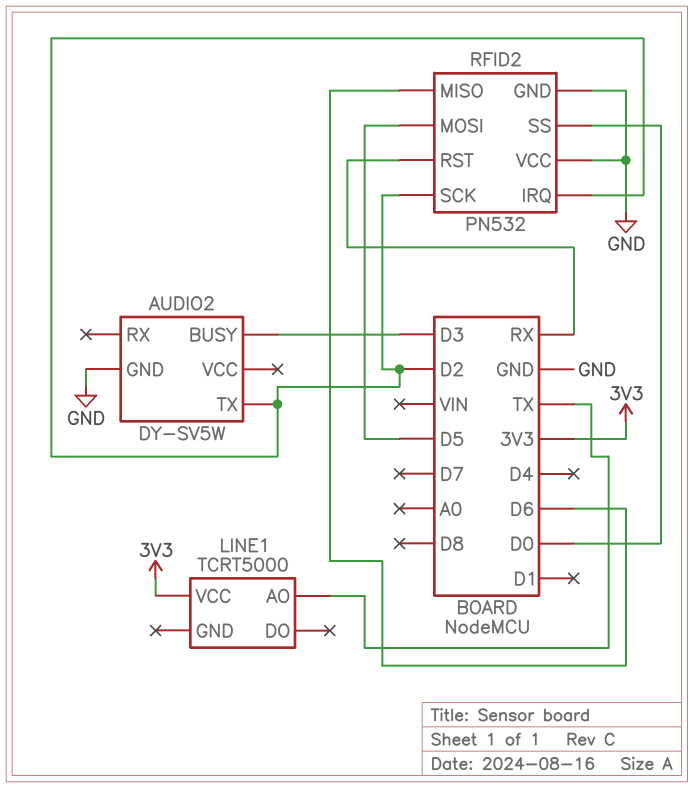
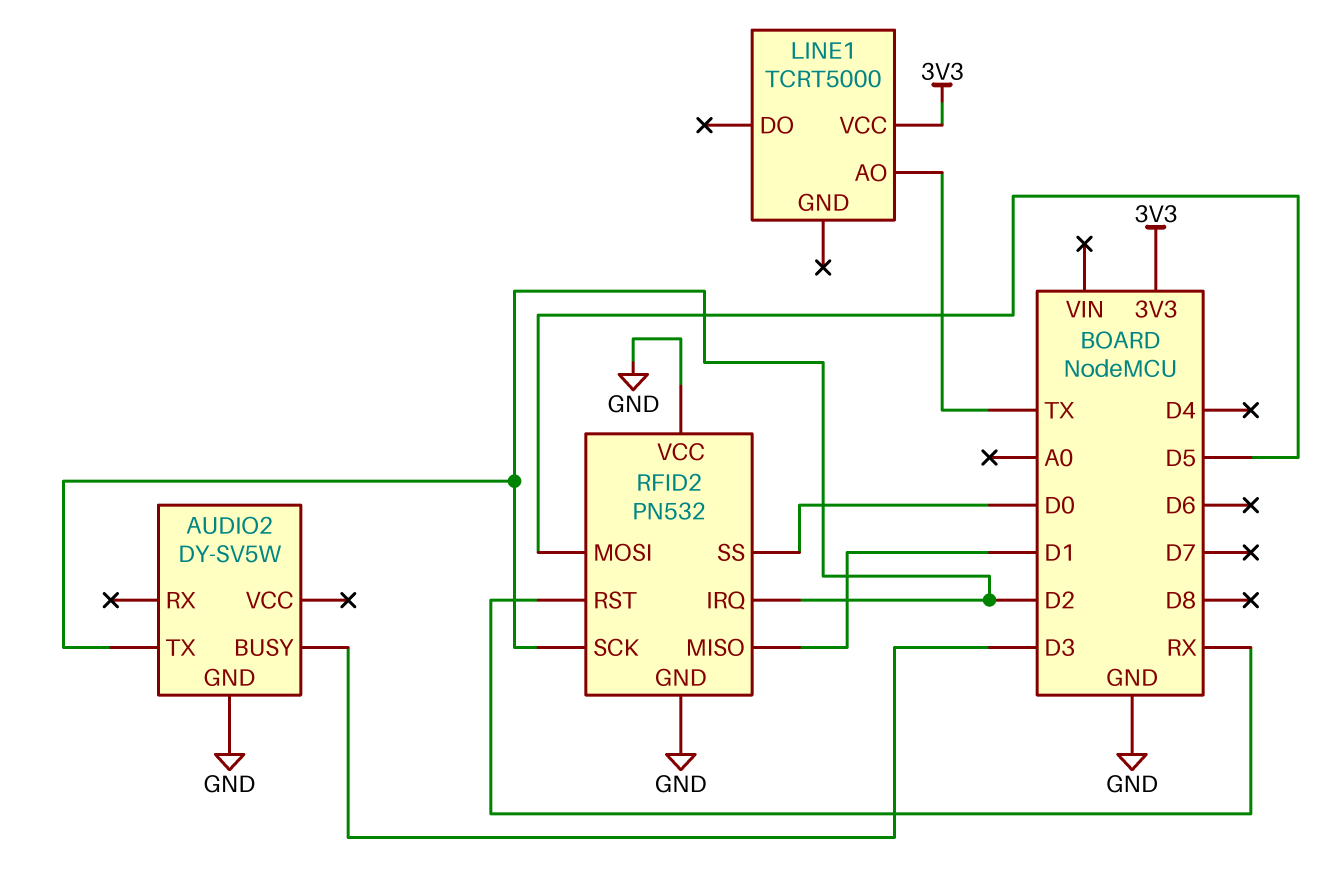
RFID2 pin MISO: D6 -> D1

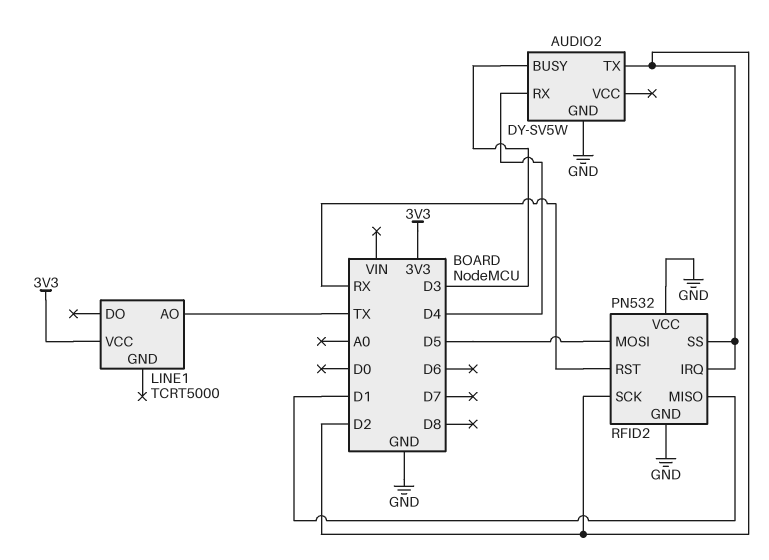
AUDIO2 pin RX: none -> D4
RFID2 pin SS: D0 -> D2

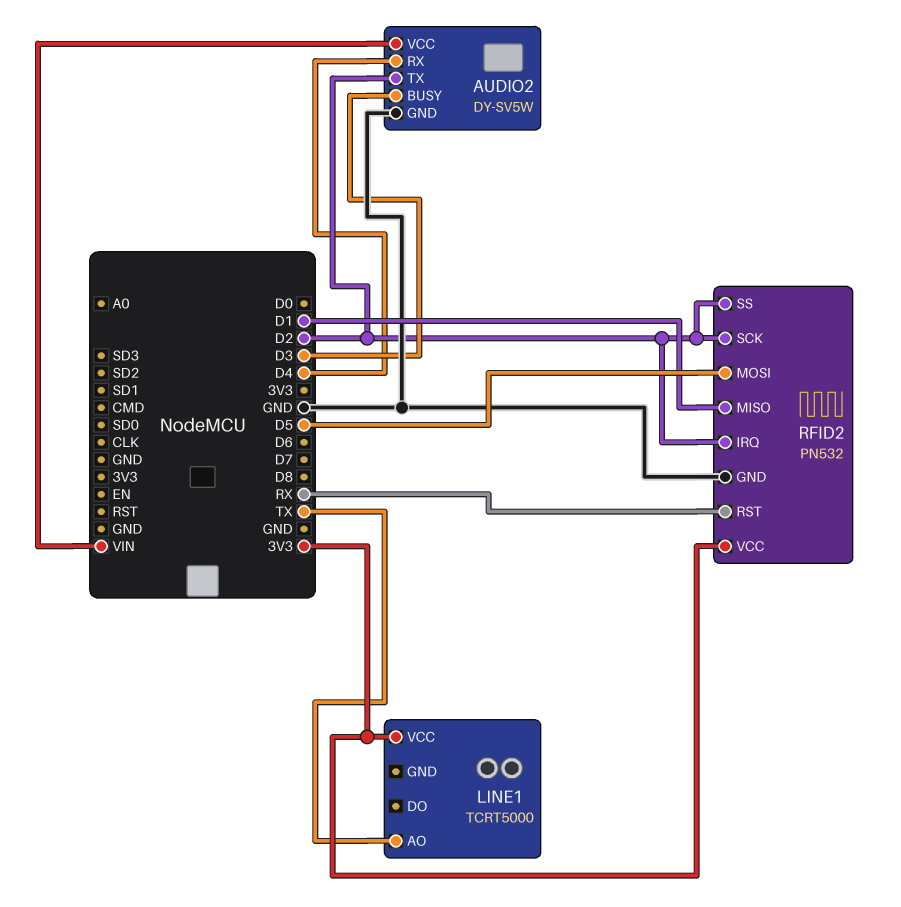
AUDIO2 pin VCC: none -> VIN
RFID2 pin VCC: GND -> 3V3

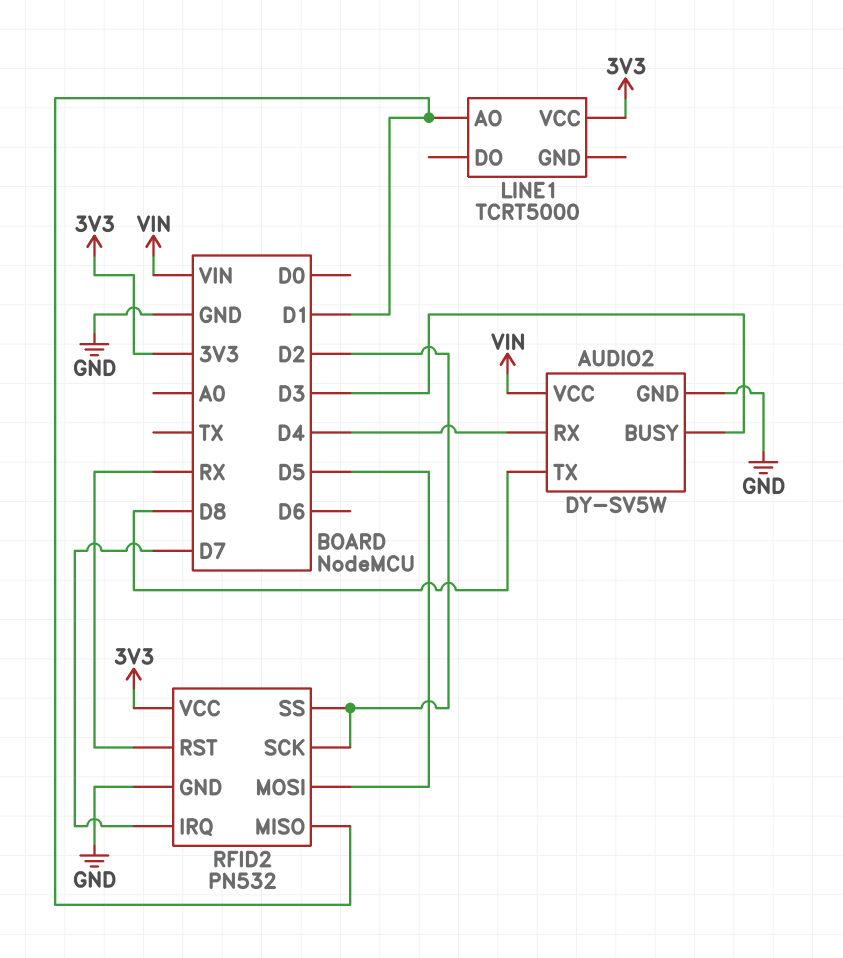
AUDIO2 pin TX: D2 -> D8
LINE1 pin AO: TX -> D1
RFID2 pin IRQ: D2 -> D7

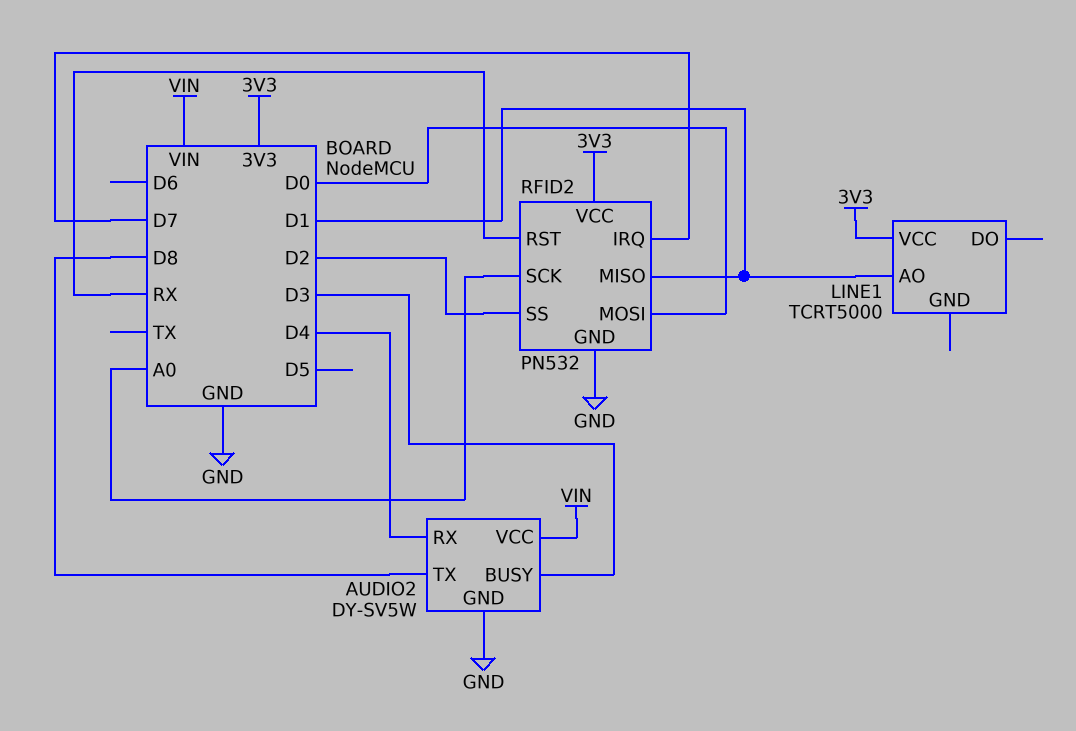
RFID2 pin MOSI: D5 -> D0
RFID2 pin SCK: D2 -> A0

